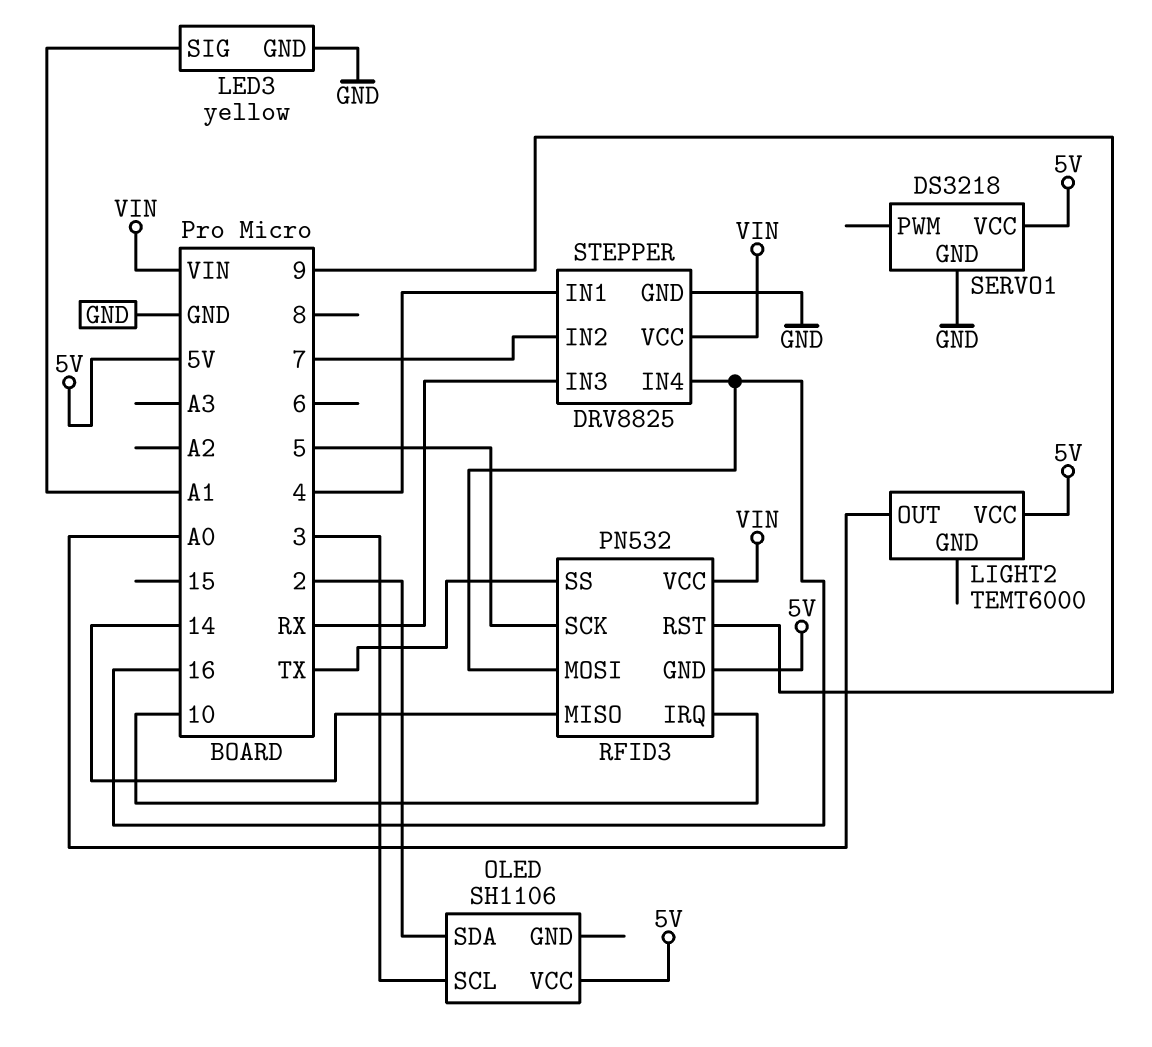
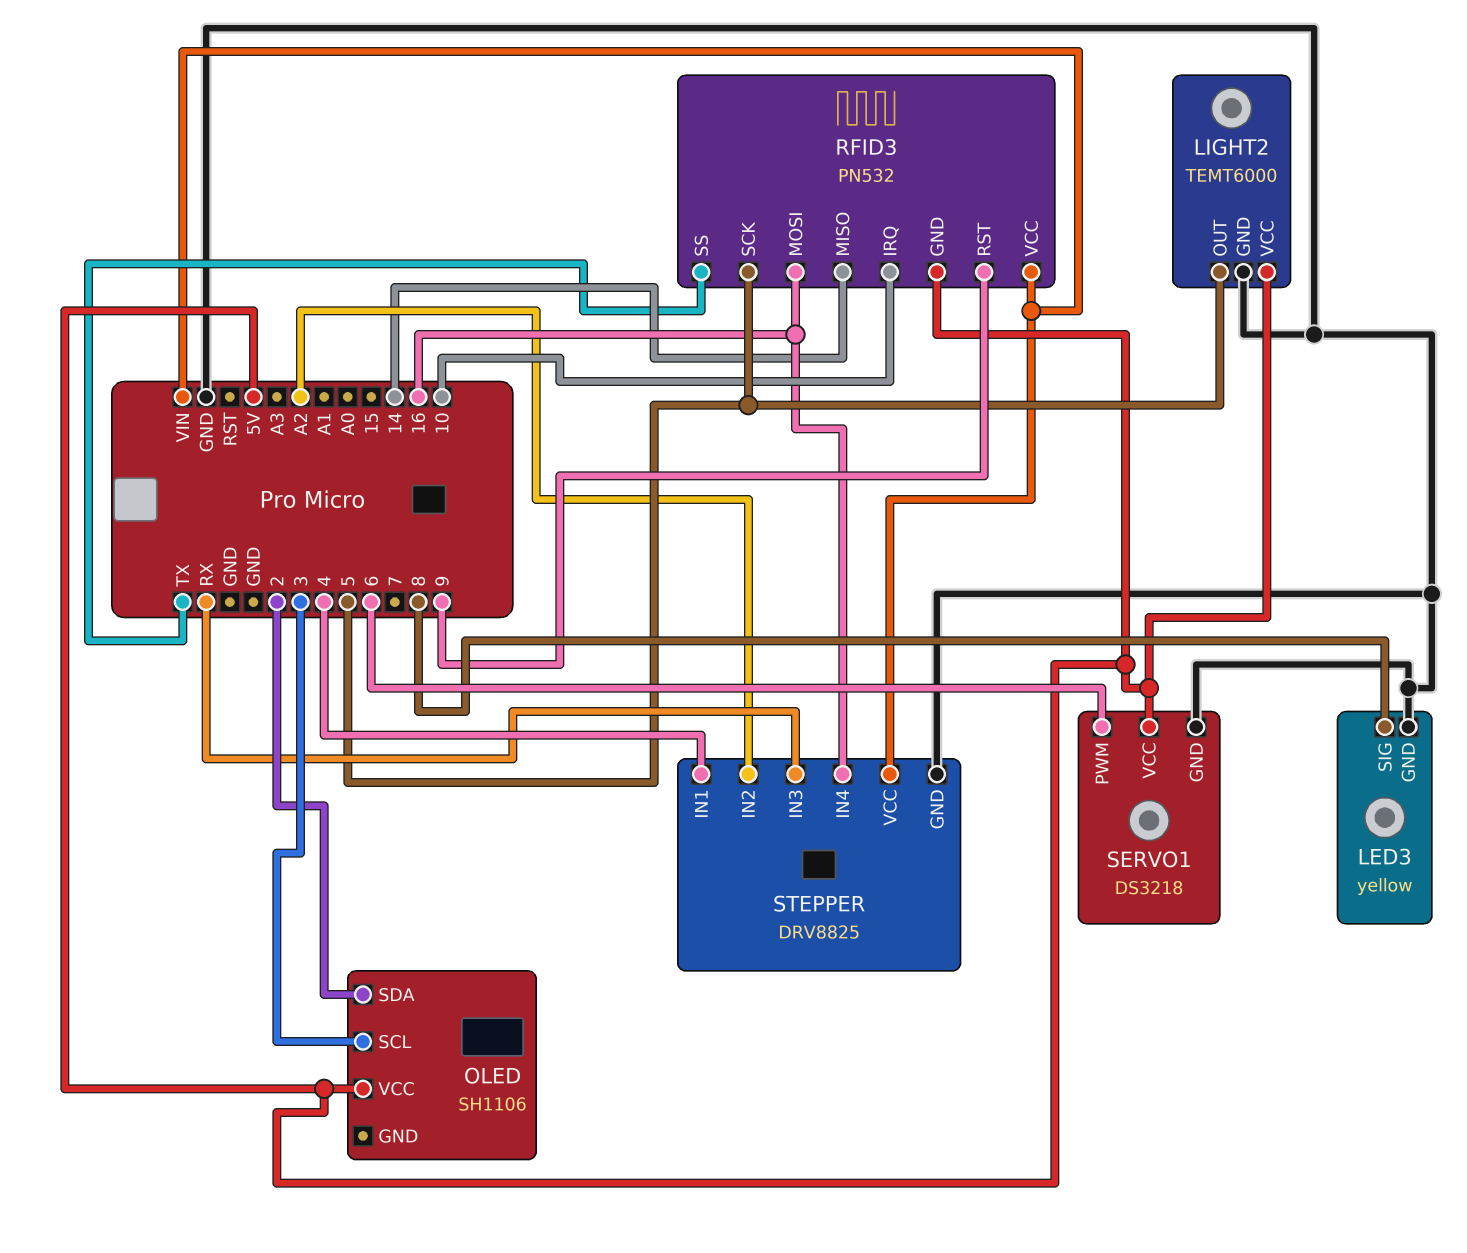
LED3 pin SIG: A1 -> 8
LIGHT2 pin GND: none -> GND
LIGHT2 pin OUT: A0 -> 5
SERVO1 pin PWM: none -> 6
STEPPER pin IN2: 7 -> A2

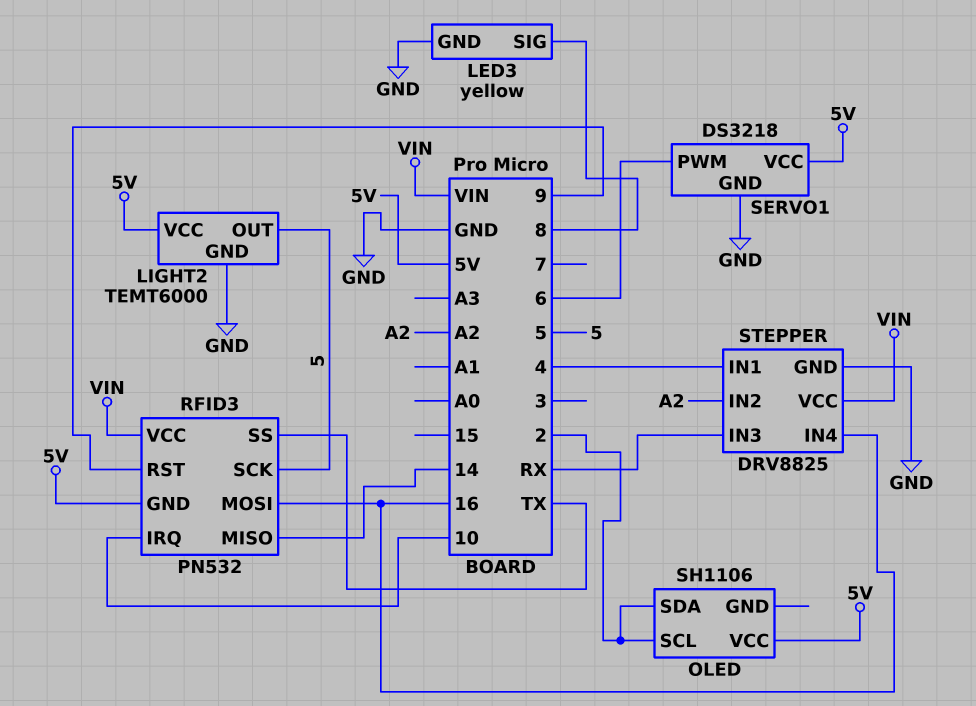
OLED pin SCL: 3 -> 2

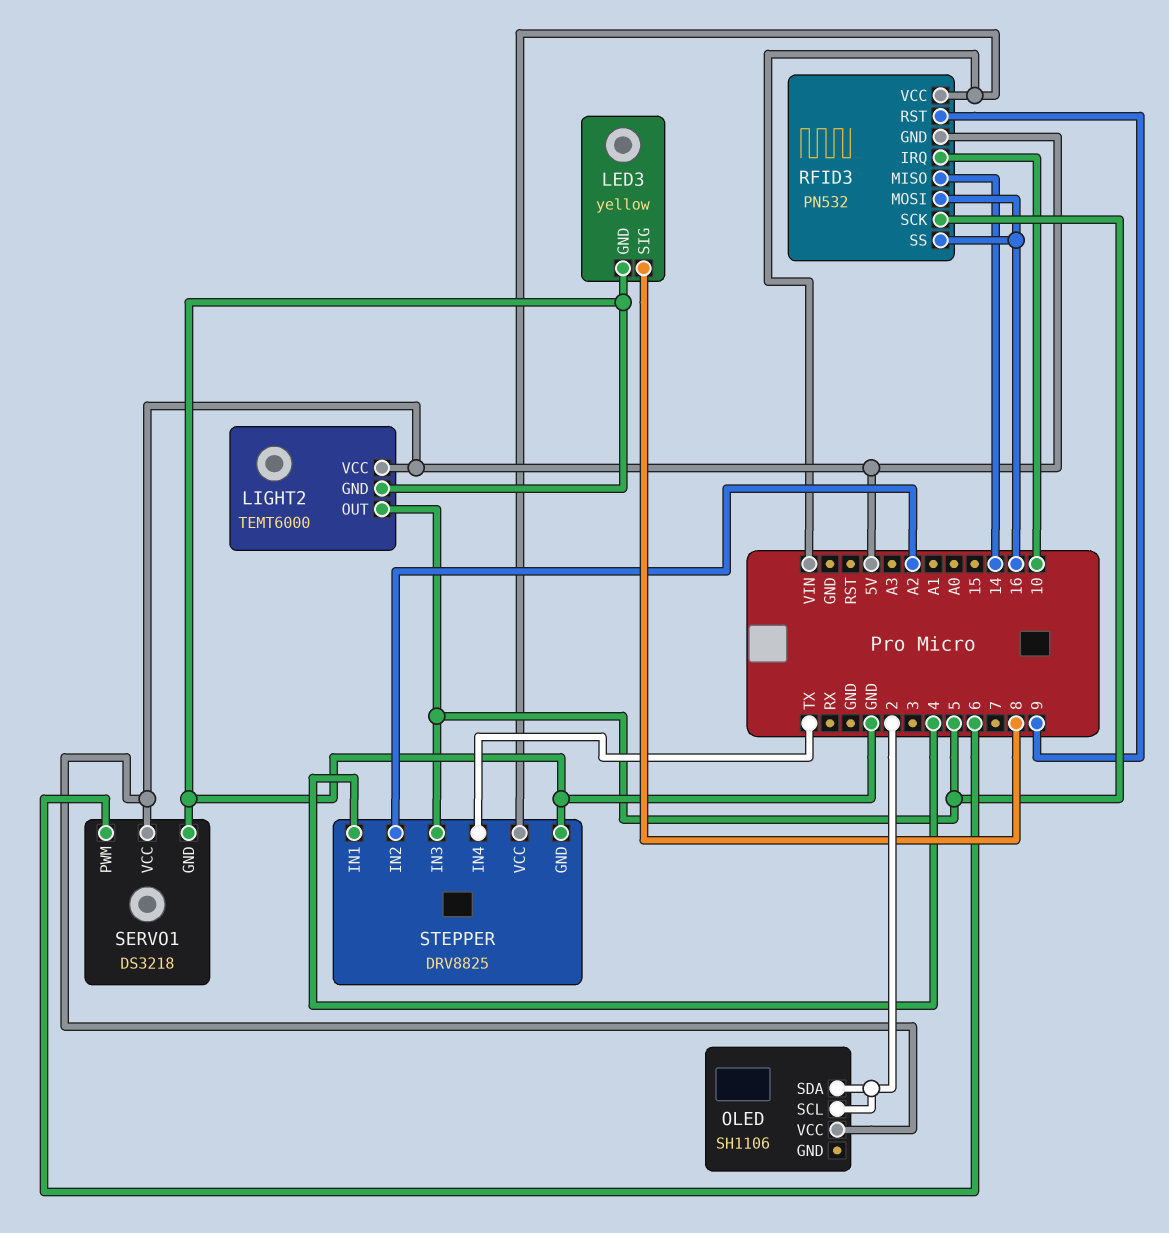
RFID3 pin SS: TX -> 16
STEPPER pin IN3: RX -> 5
STEPPER pin IN4: 16 -> TX

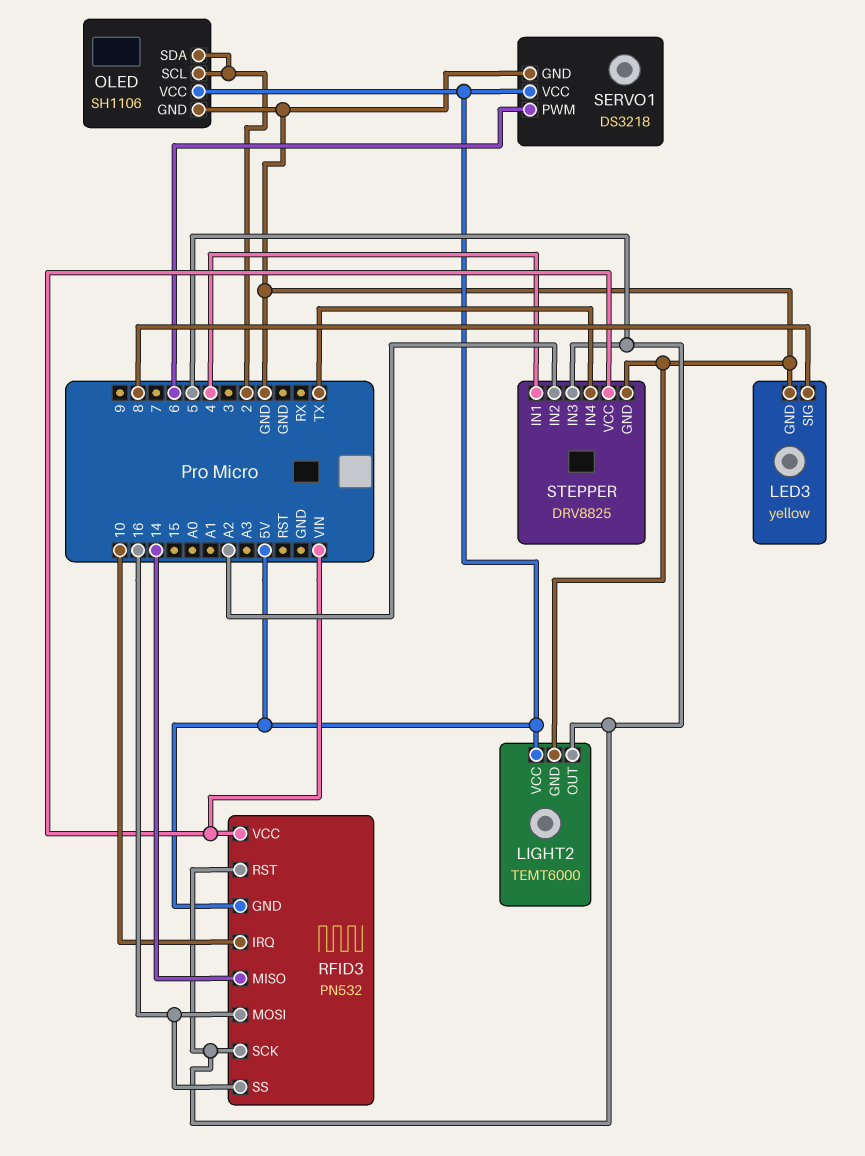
OLED pin GND: none -> GND
RFID3 pin RST: 9 -> 5

